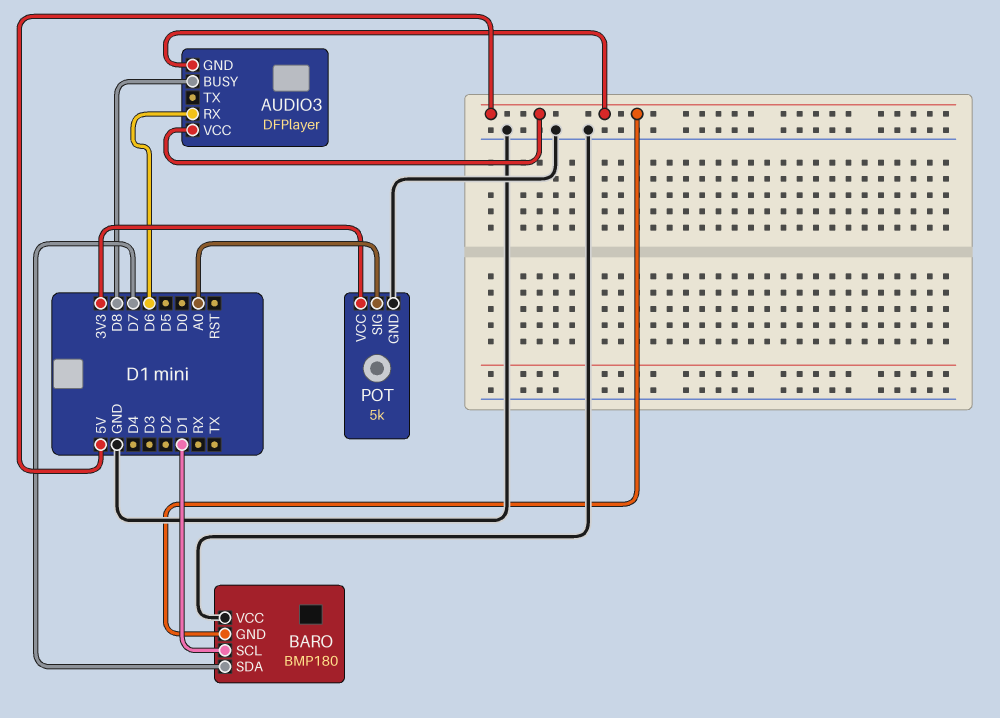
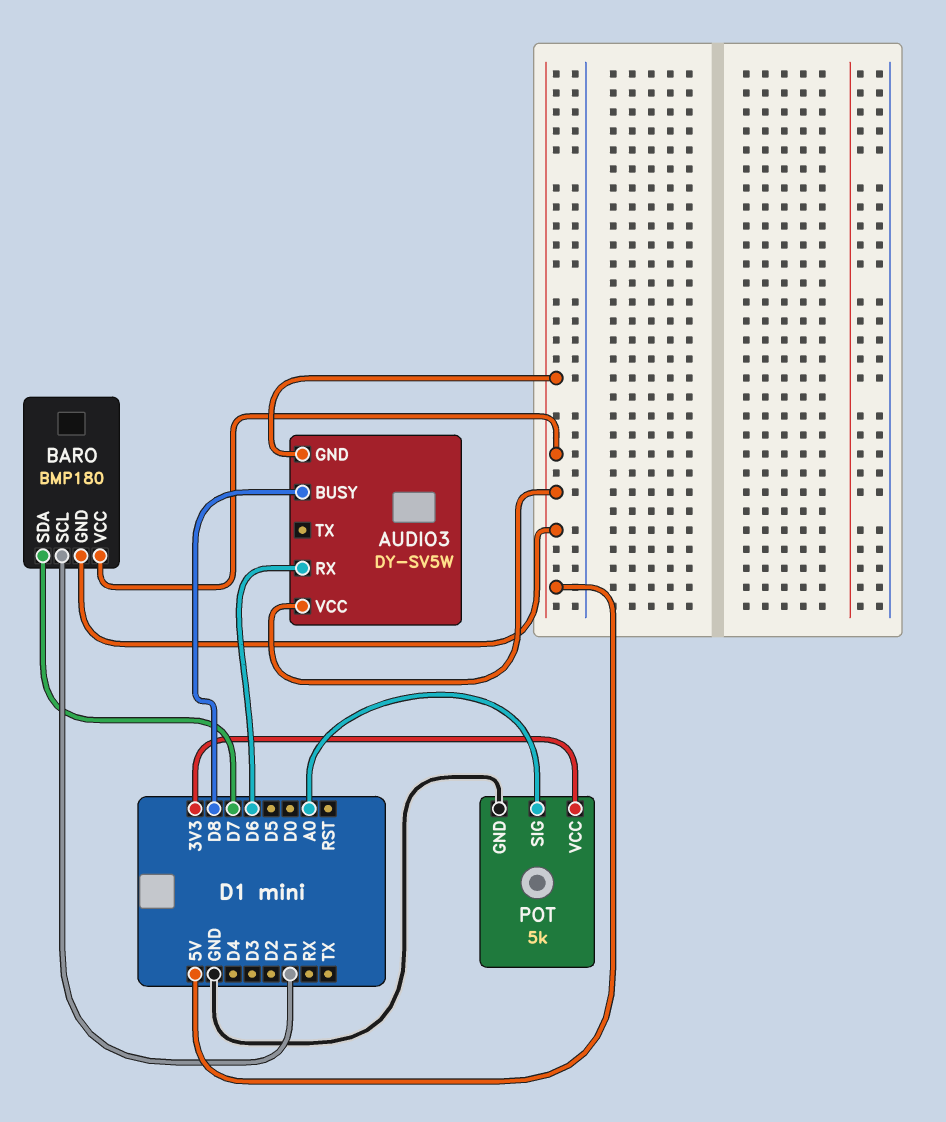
AUDIO3: DFPlayer -> DY-SV5W
BARO pin VCC: GND -> 5V

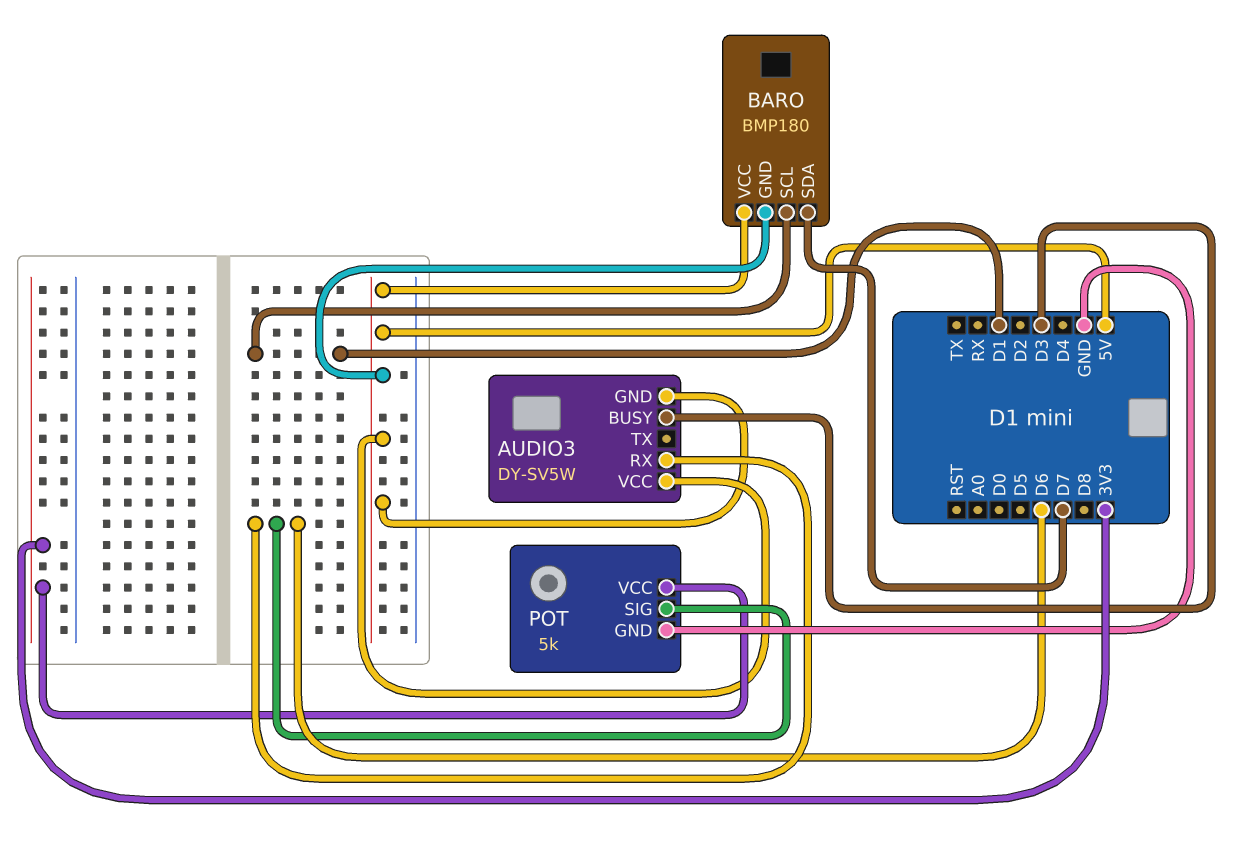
AUDIO3 pin BUSY: D8 -> D3
POT pin SIG: A0 -> D6

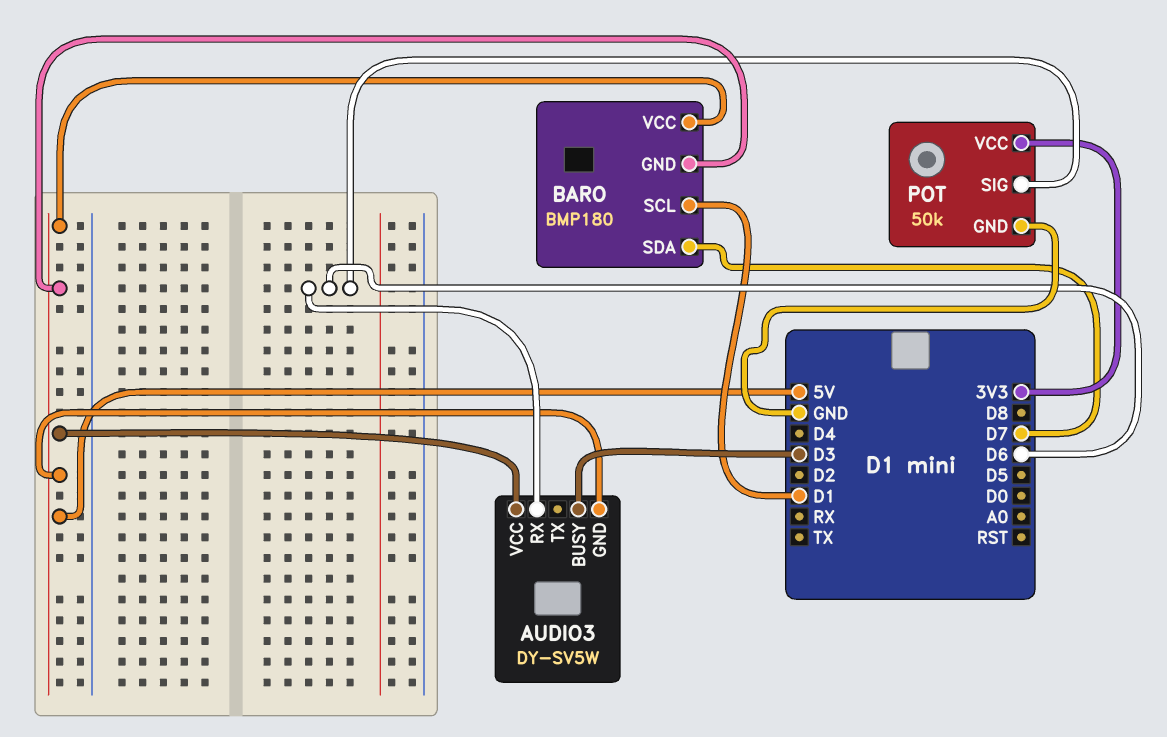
POT: 5k -> 50k

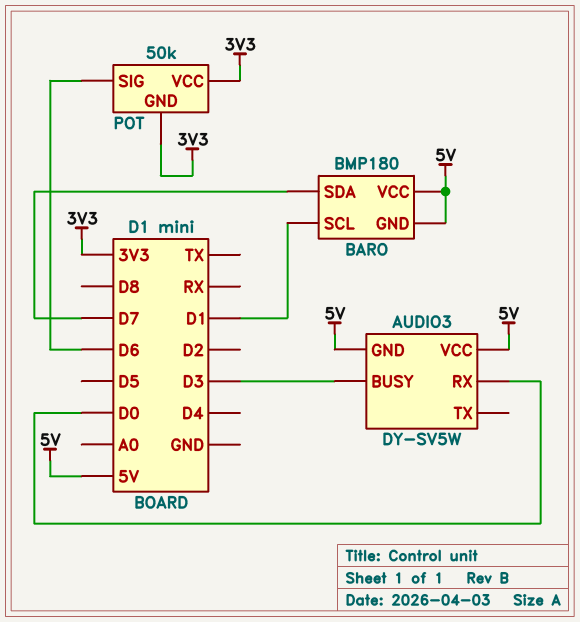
AUDIO3 pin RX: D6 -> D0
POT pin GND: GND -> 3V3

